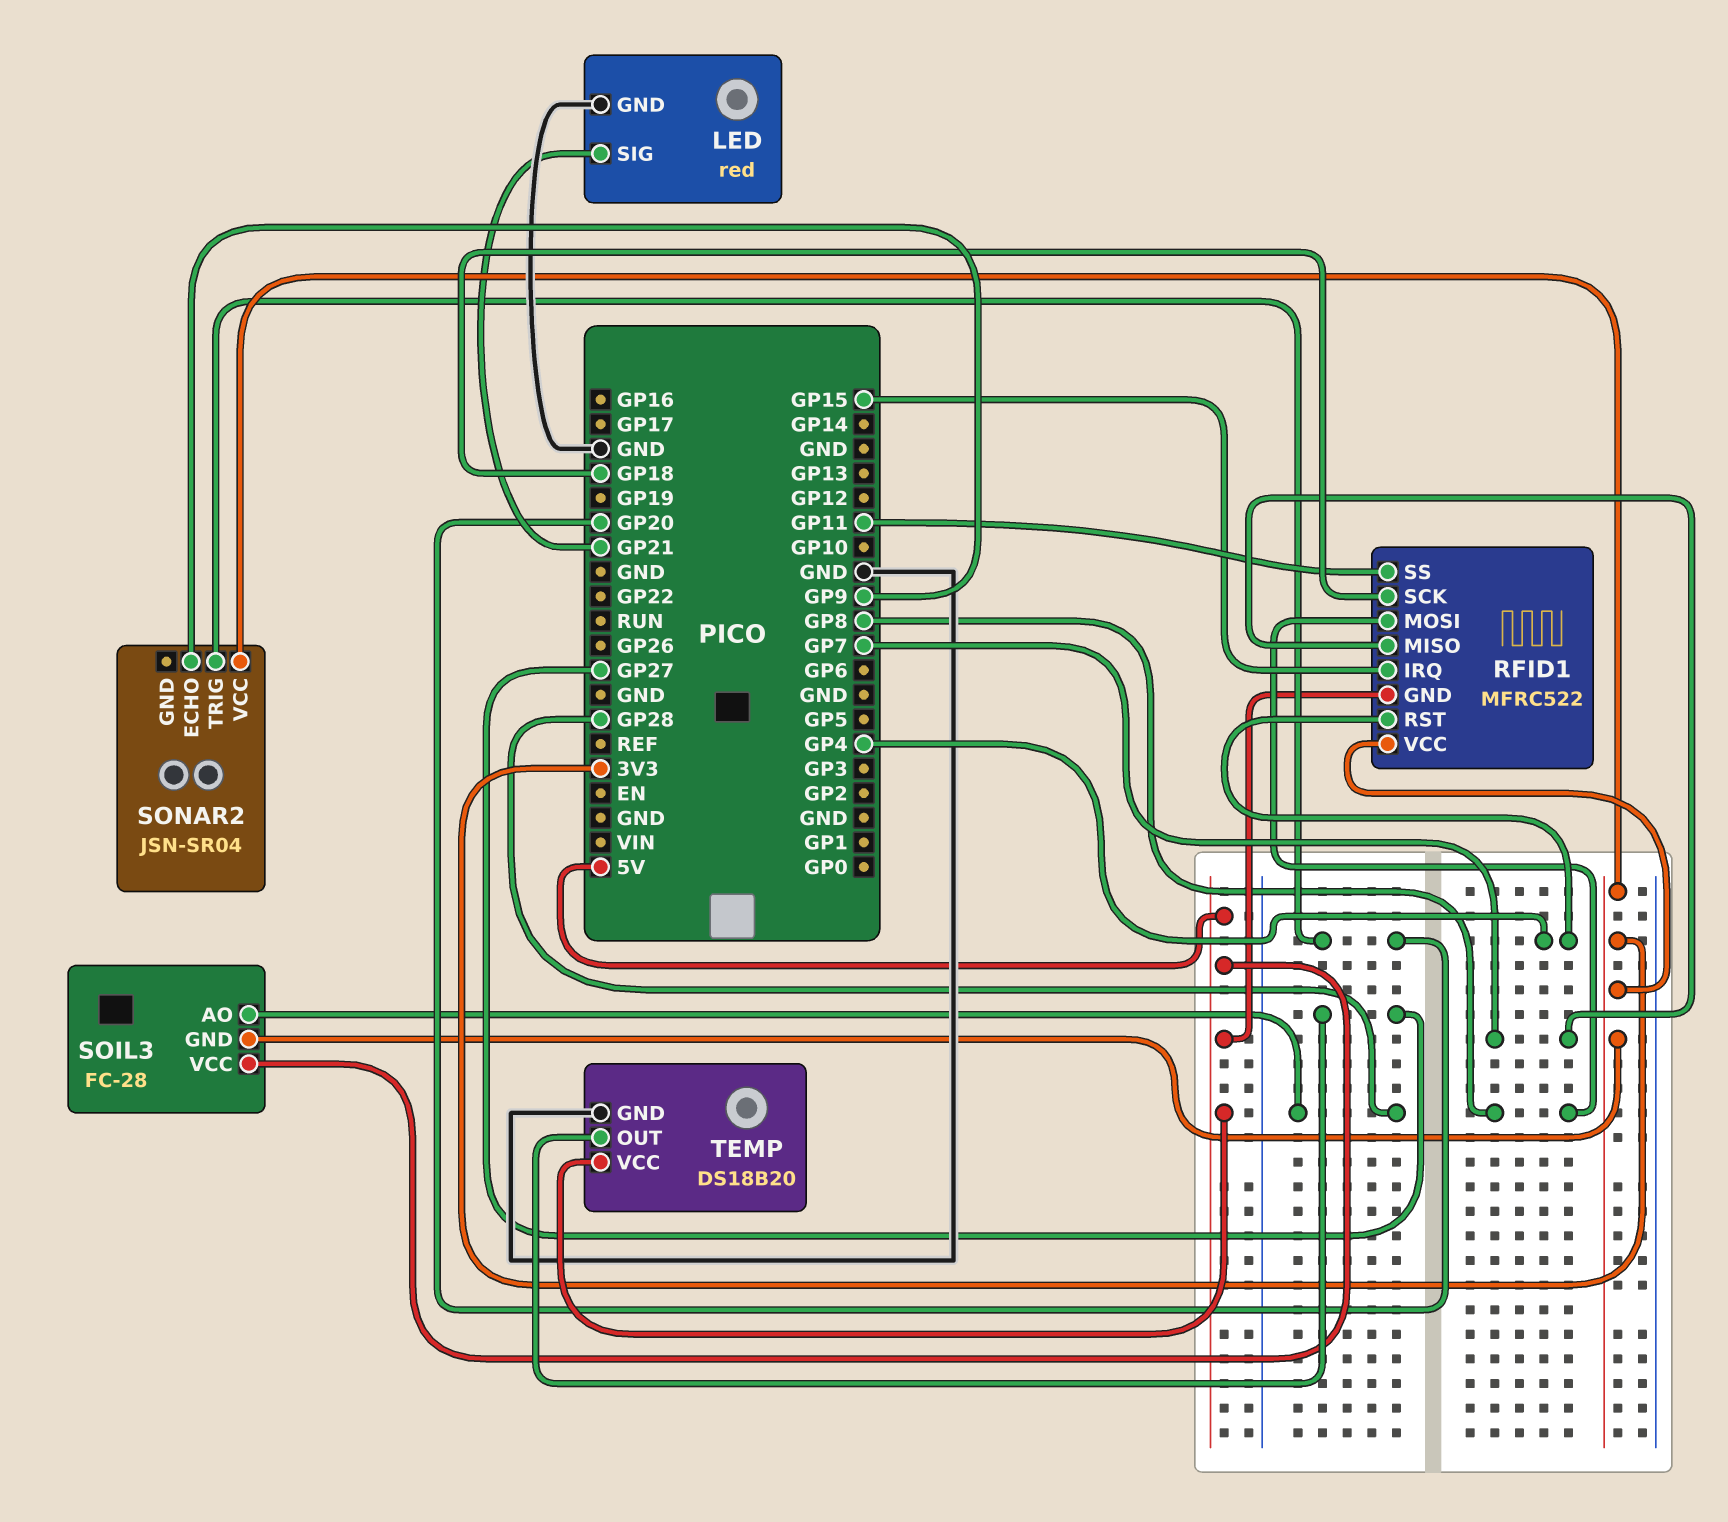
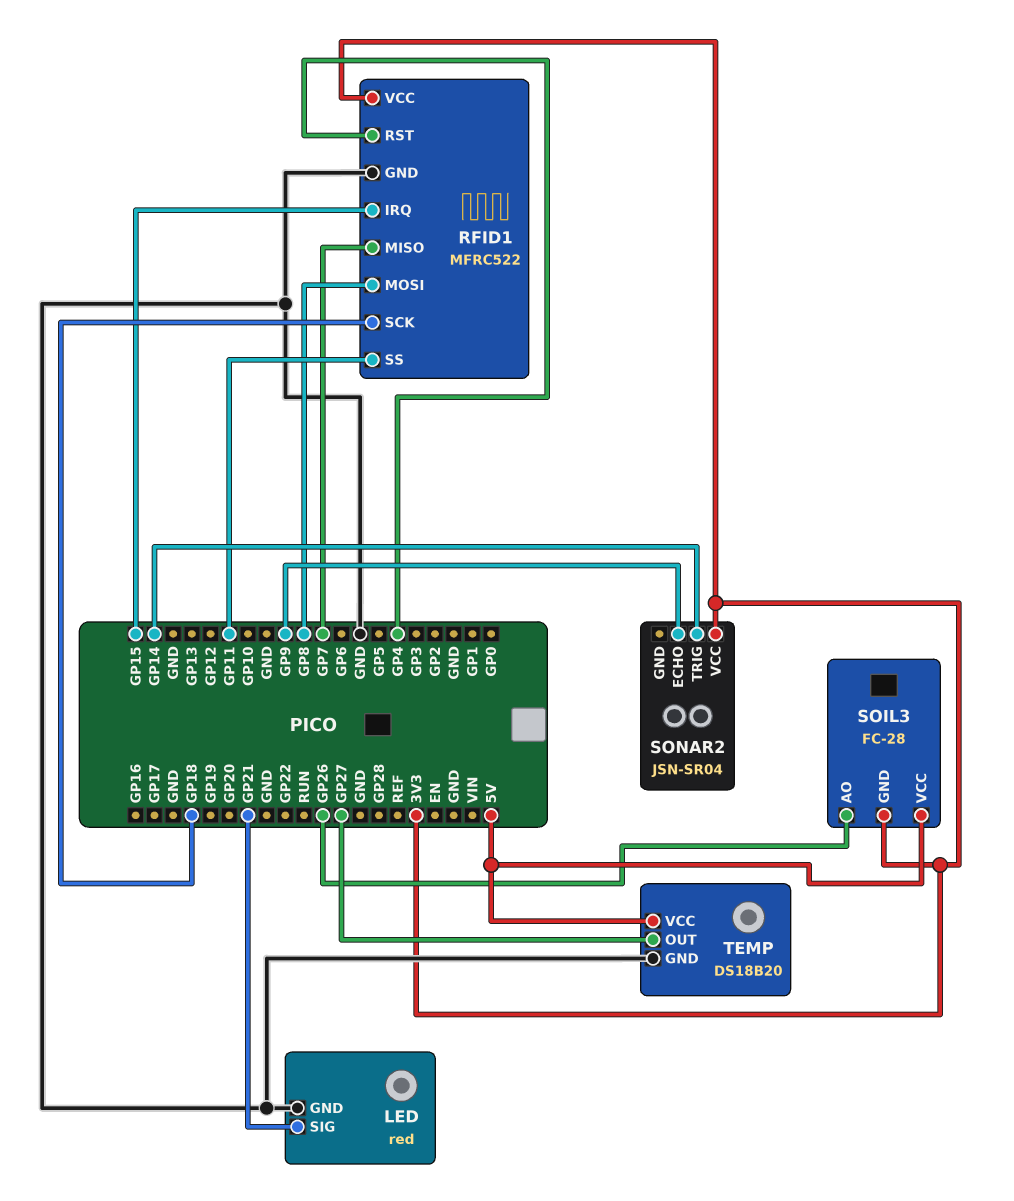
RFID1 pin GND: 5V -> GND
SOIL3 pin AO: GP28 -> GP26
SONAR2 pin TRIG: GP20 -> GP14

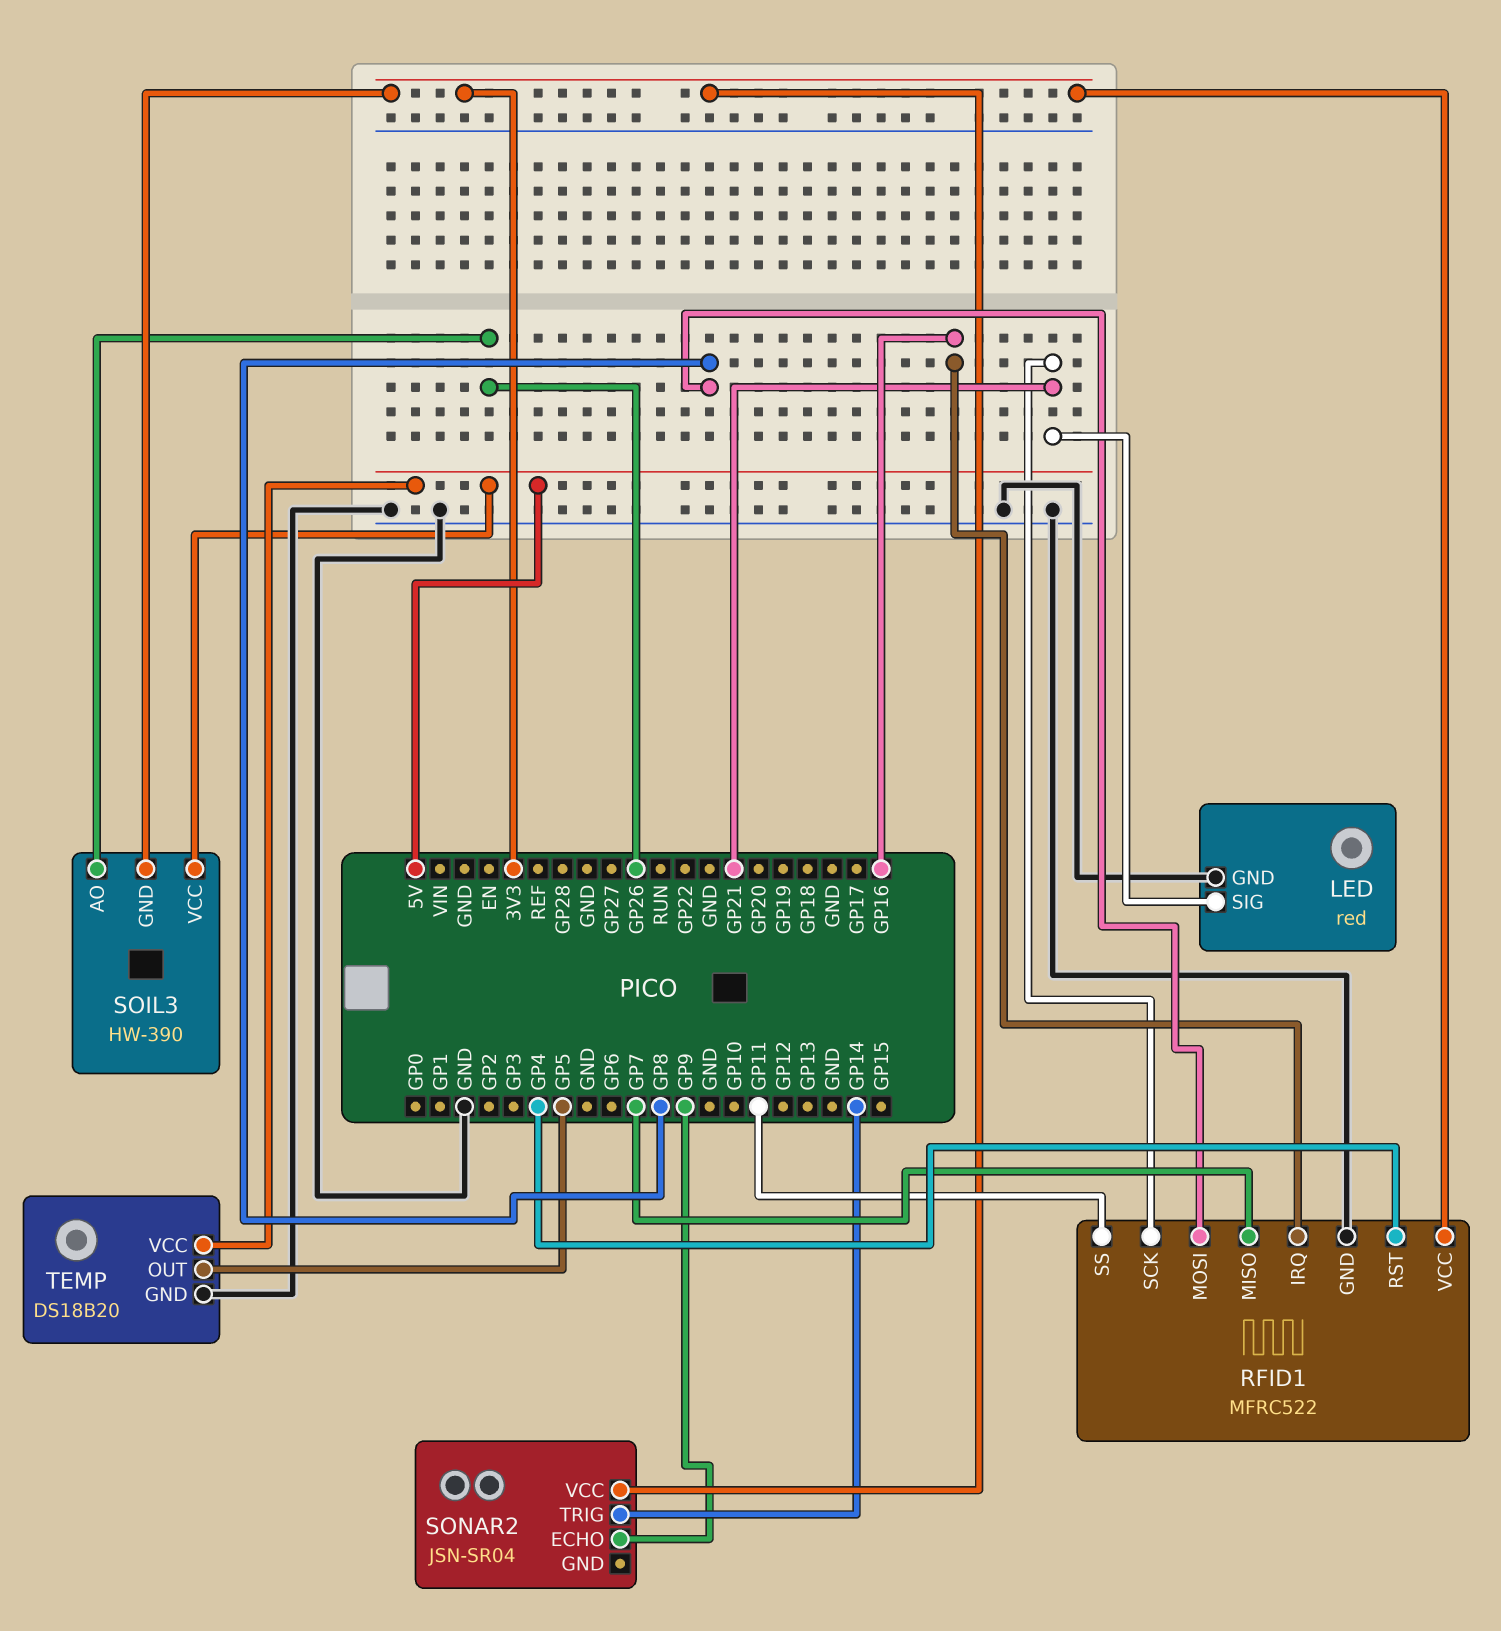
RFID1 pin IRQ: GP15 -> GP16
RFID1 pin SCK: GP18 -> GP21
SOIL3: FC-28 -> HW-390
TEMP pin OUT: GP27 -> GP5

